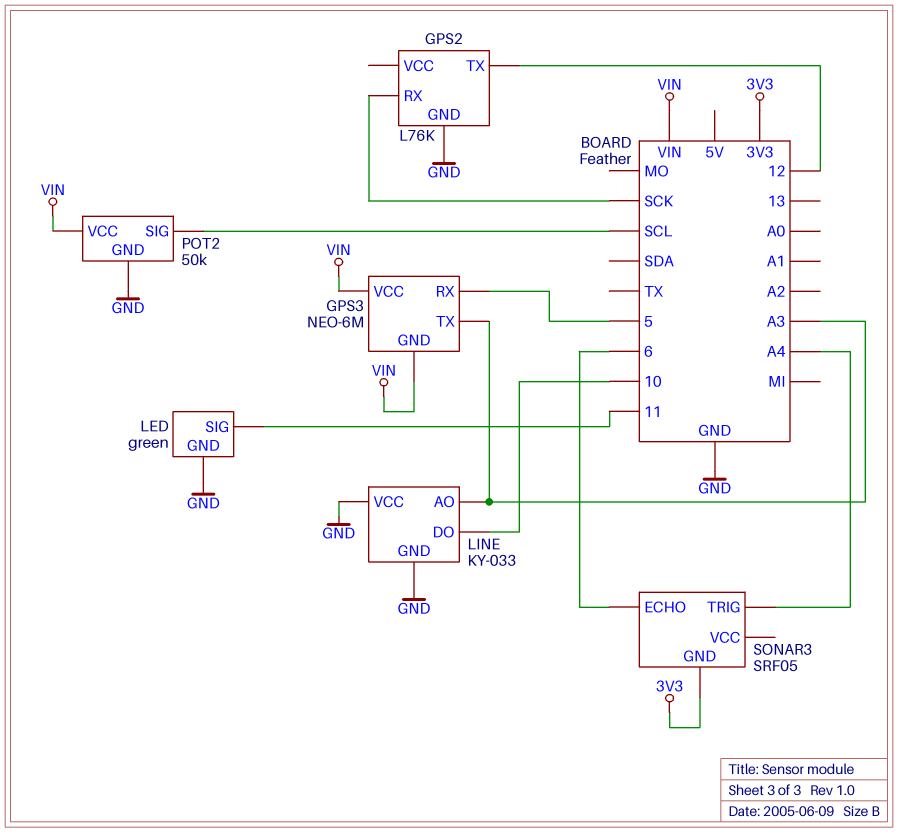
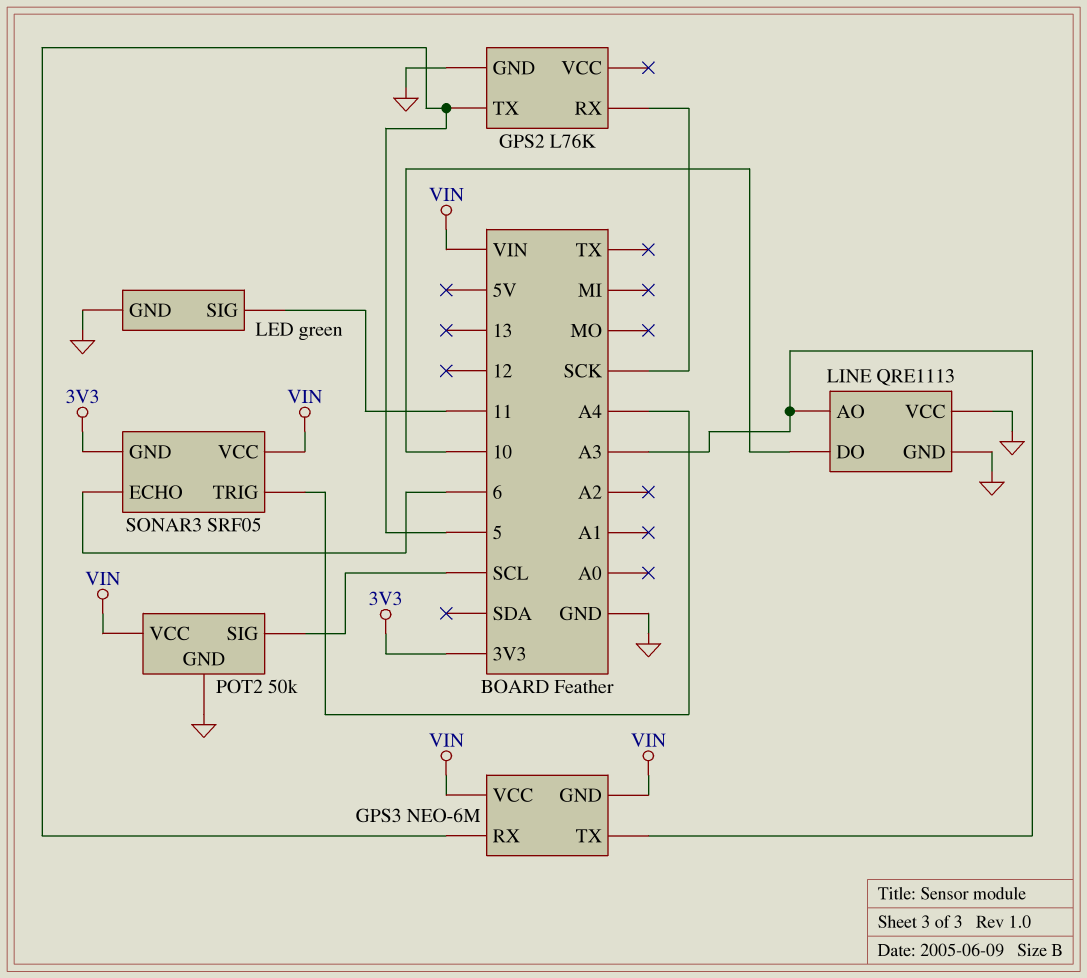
GPS2 pin TX: 12 -> 5
LINE: KY-033 -> QRE1113
SONAR3 pin VCC: none -> VIN

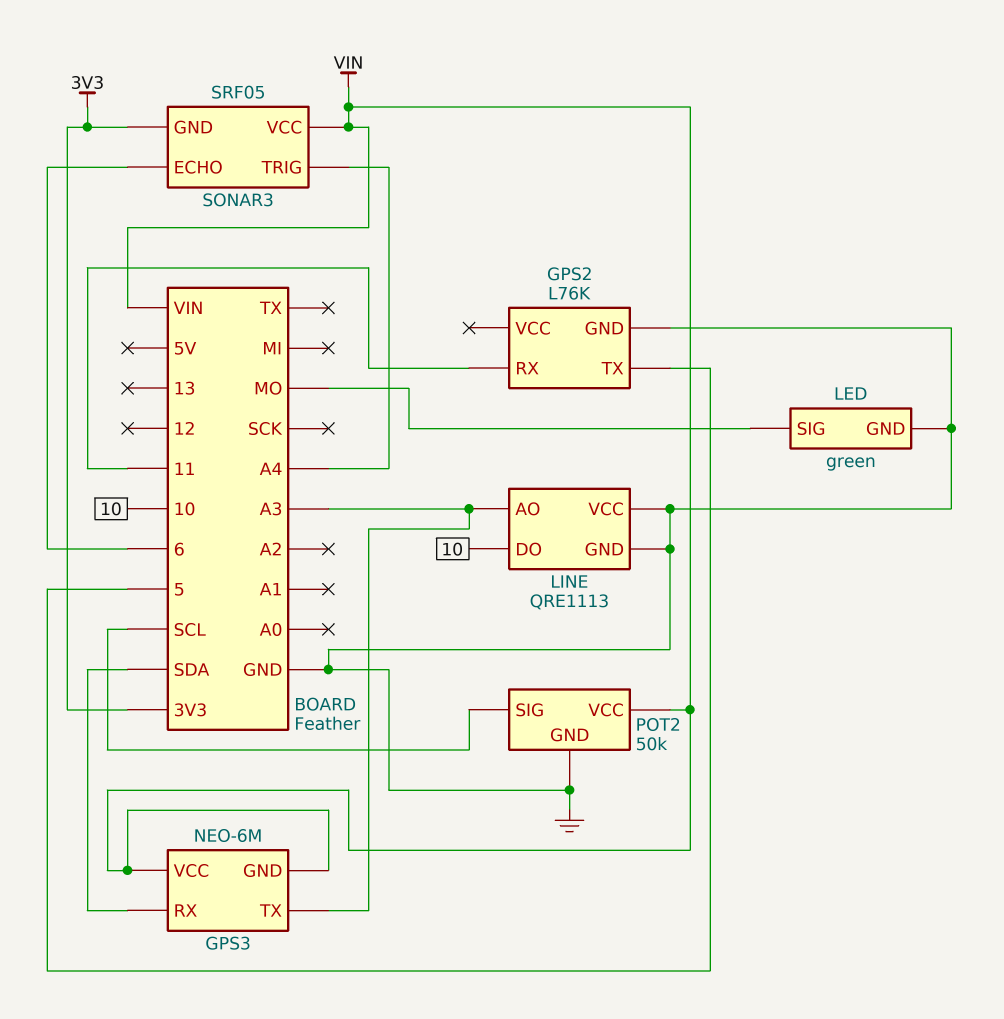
GPS2 pin RX: SCK -> 11
GPS3 pin RX: 5 -> SDA
LED pin SIG: 11 -> MO

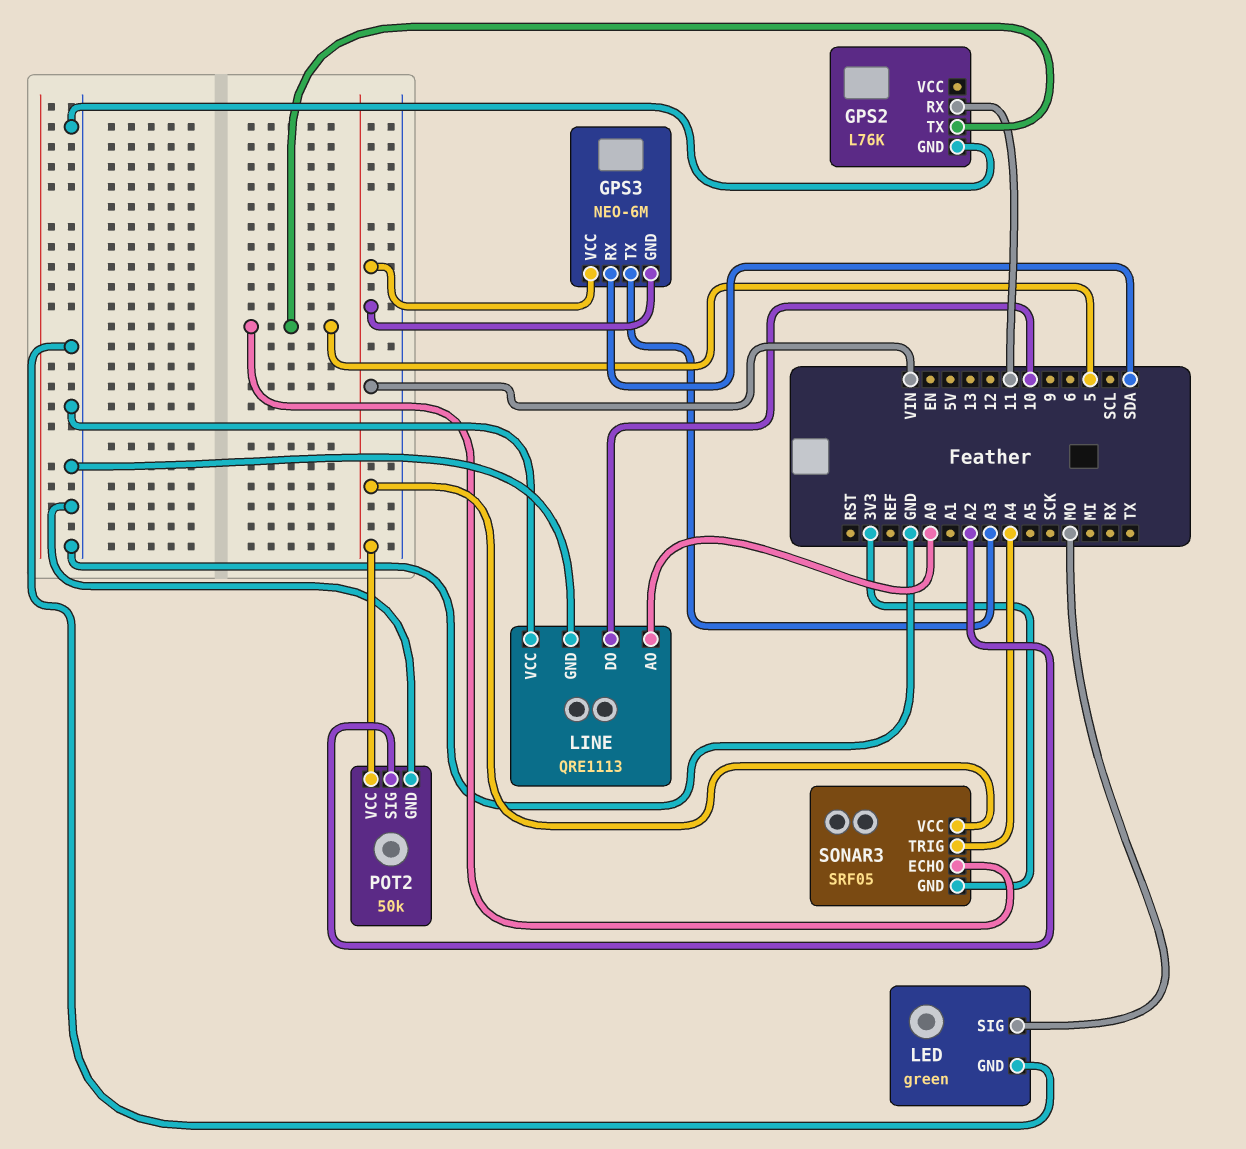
LINE pin AO: A3 -> A0
POT2 pin SIG: SCL -> A2
SONAR3 pin ECHO: 6 -> 5

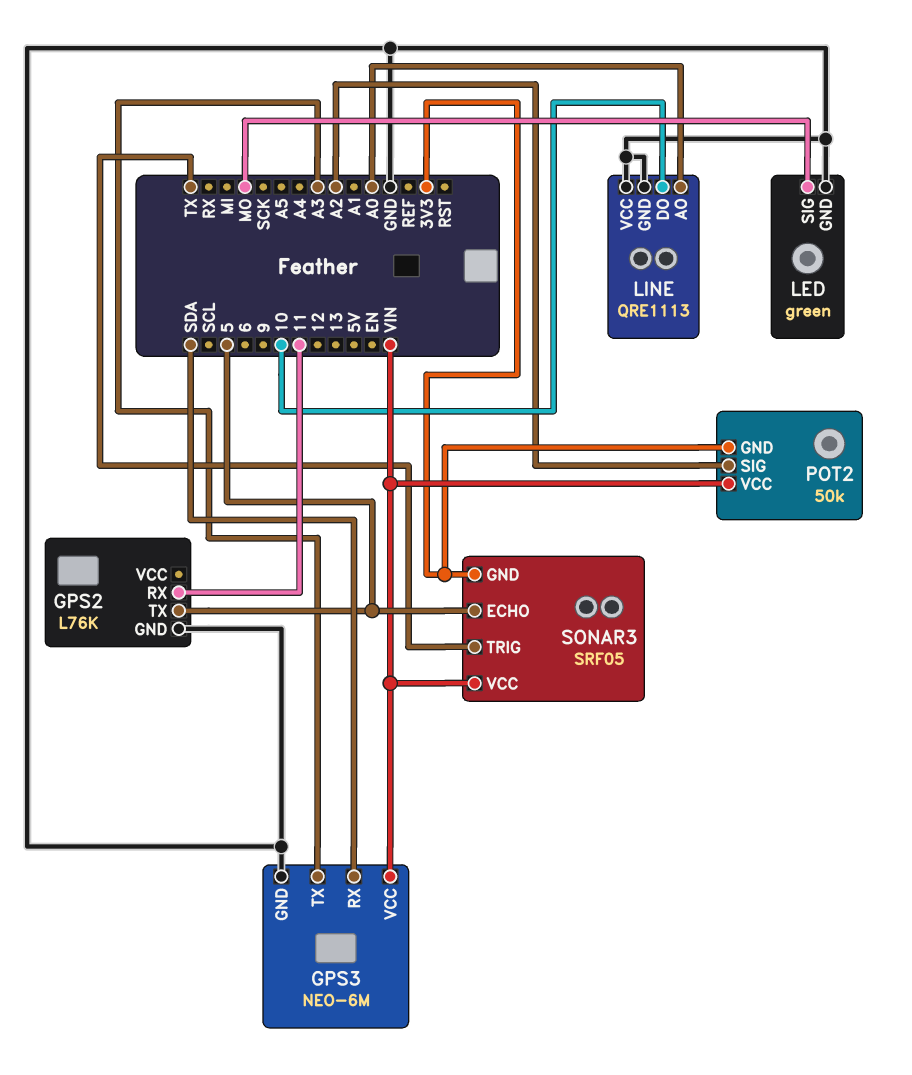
GPS3 pin GND: VIN -> GND
POT2 pin GND: GND -> 3V3
SONAR3 pin TRIG: A4 -> TX

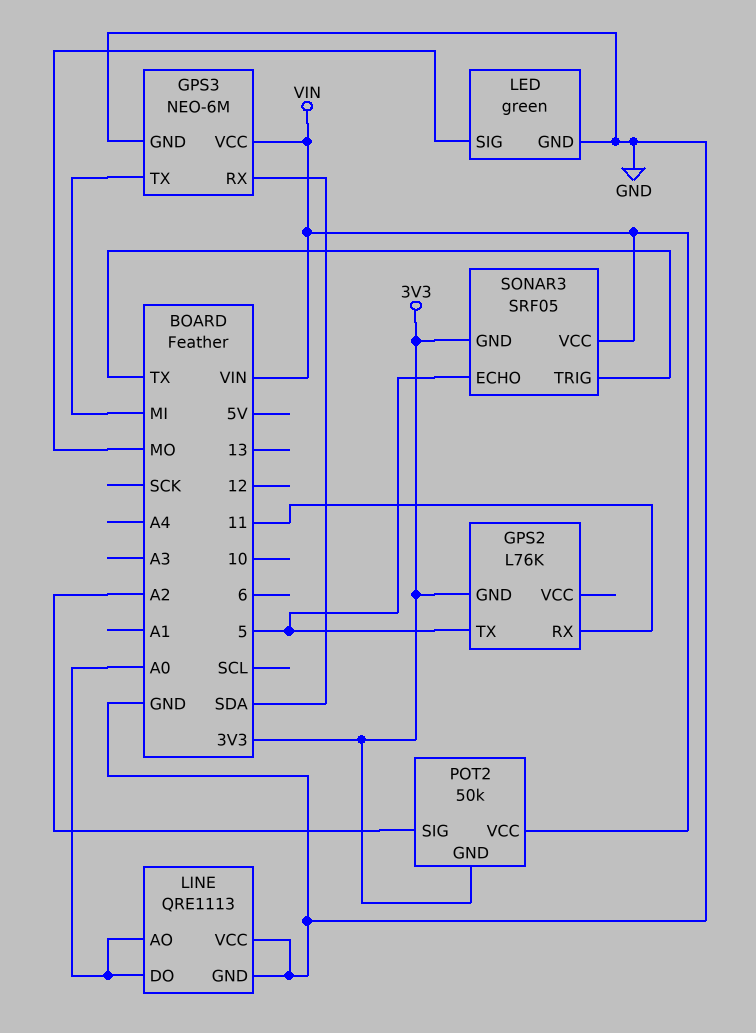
GPS2 pin GND: GND -> 3V3
GPS3 pin TX: A3 -> MI
LINE pin DO: 10 -> A0

